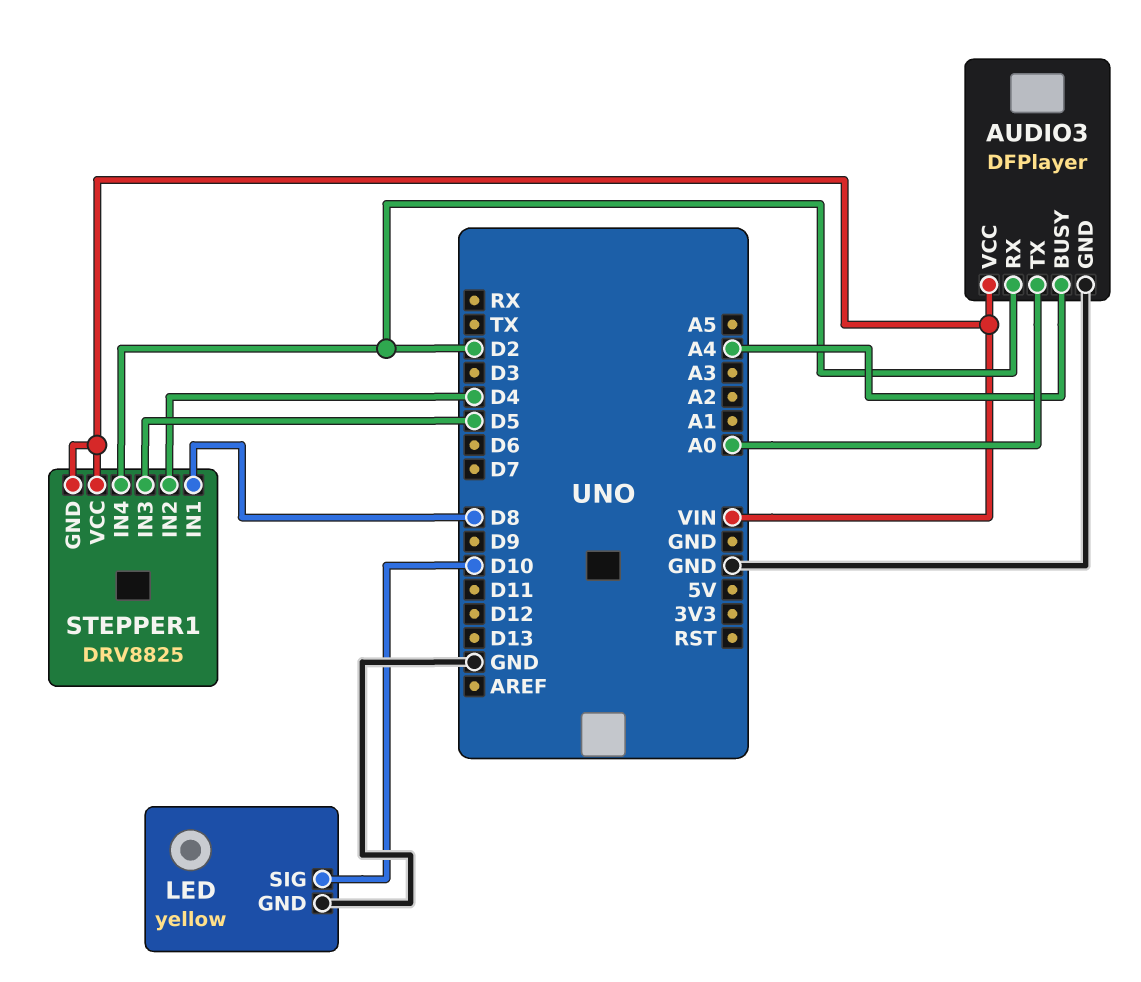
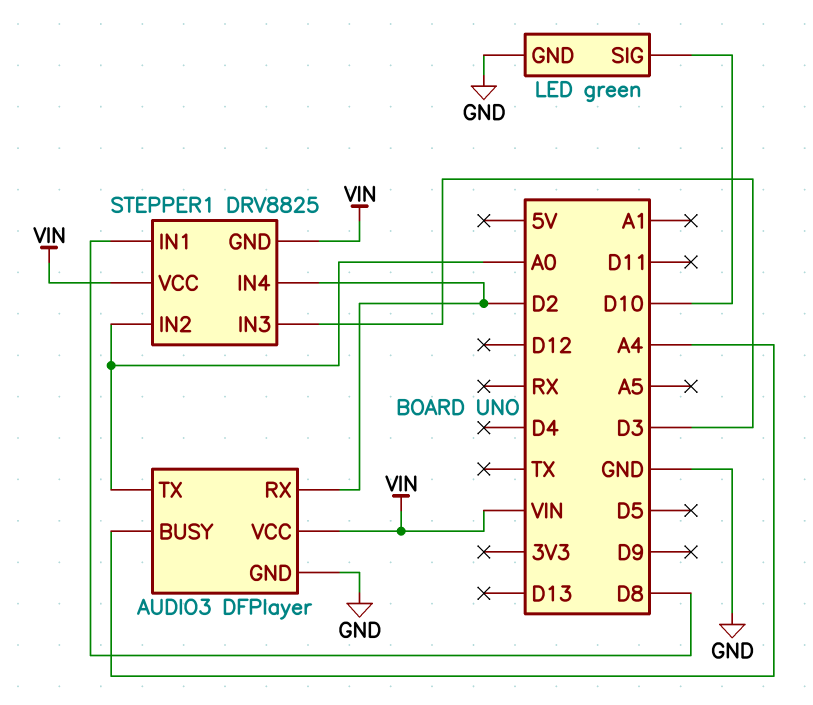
LED: yellow -> green
STEPPER1 pin IN2: D4 -> A0
STEPPER1 pin IN3: D5 -> D3

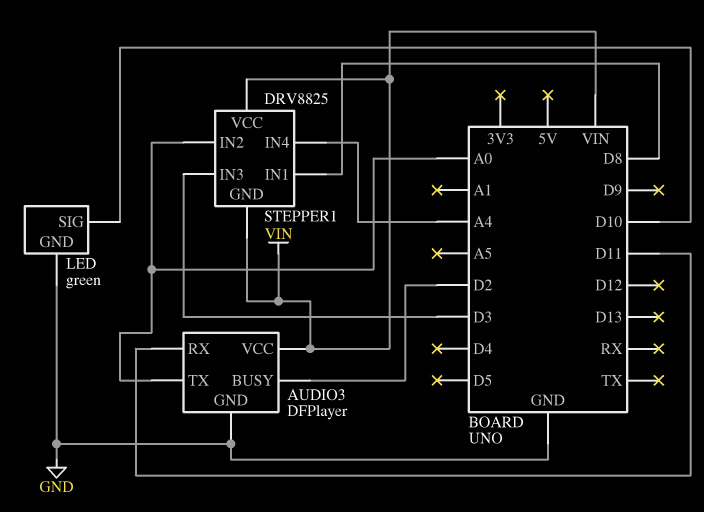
AUDIO3 pin BUSY: A4 -> D2
AUDIO3 pin RX: D2 -> D11
STEPPER1 pin IN4: D2 -> A4

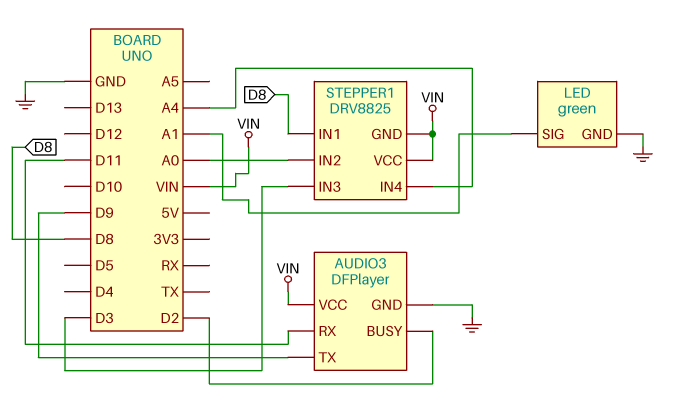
AUDIO3 pin TX: A0 -> D9
LED pin SIG: D10 -> A1

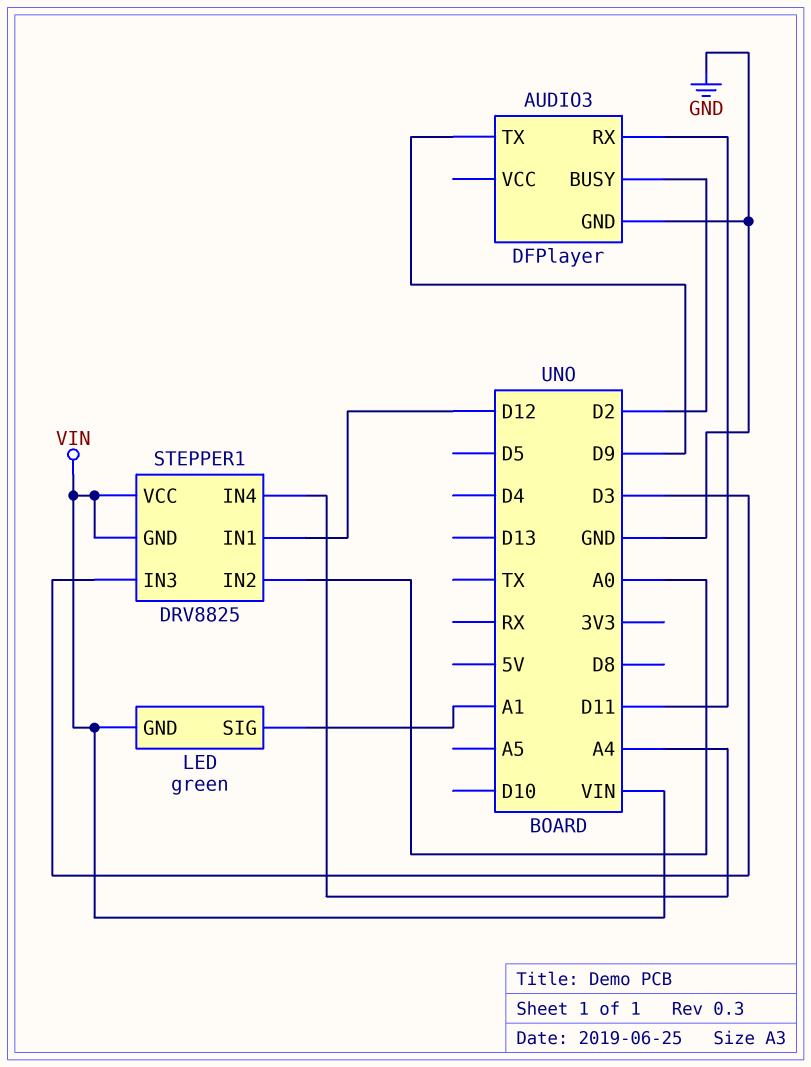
AUDIO3 pin VCC: VIN -> none
LED pin GND: GND -> VIN
STEPPER1 pin IN1: D8 -> D12

